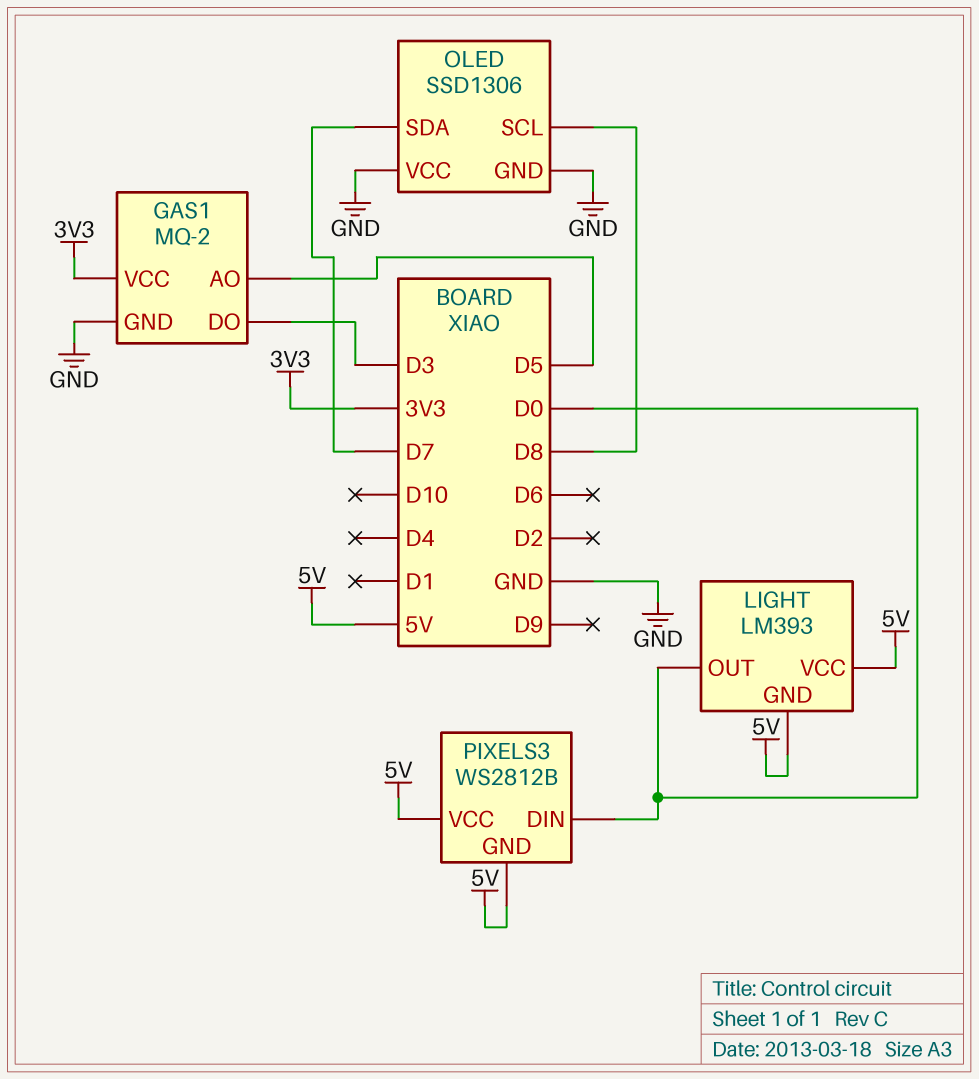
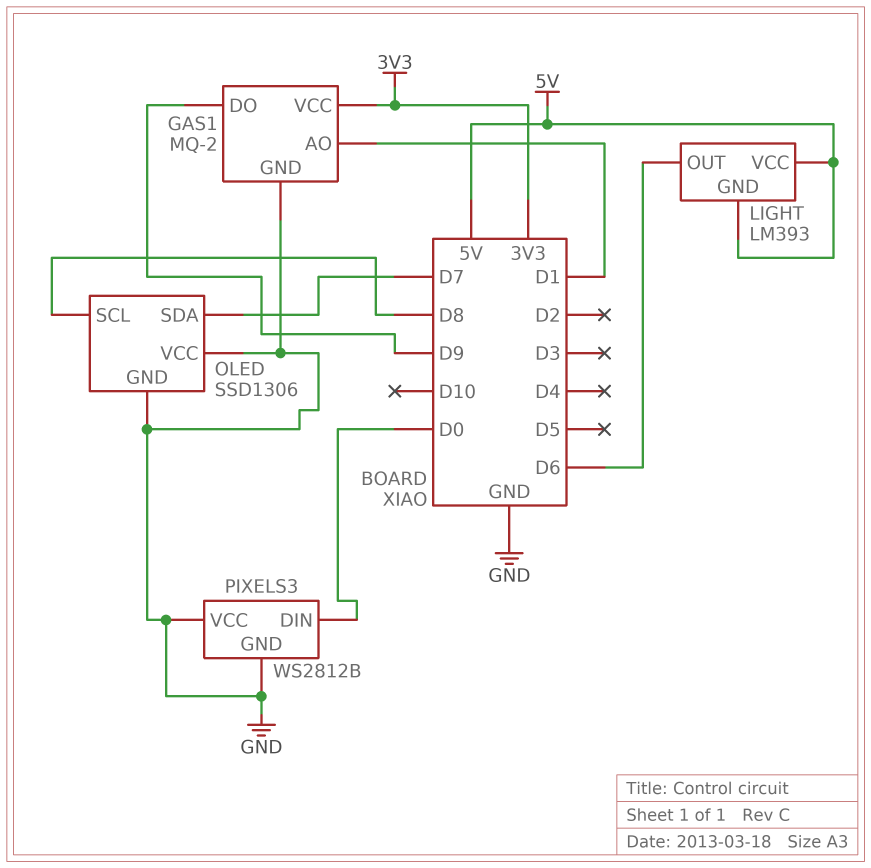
GAS1 pin AO: D5 -> D1
GAS1 pin DO: D3 -> D9
LIGHT pin OUT: D0 -> D6
PIXELS3 pin GND: 5V -> GND
PIXELS3 pin VCC: 5V -> GND

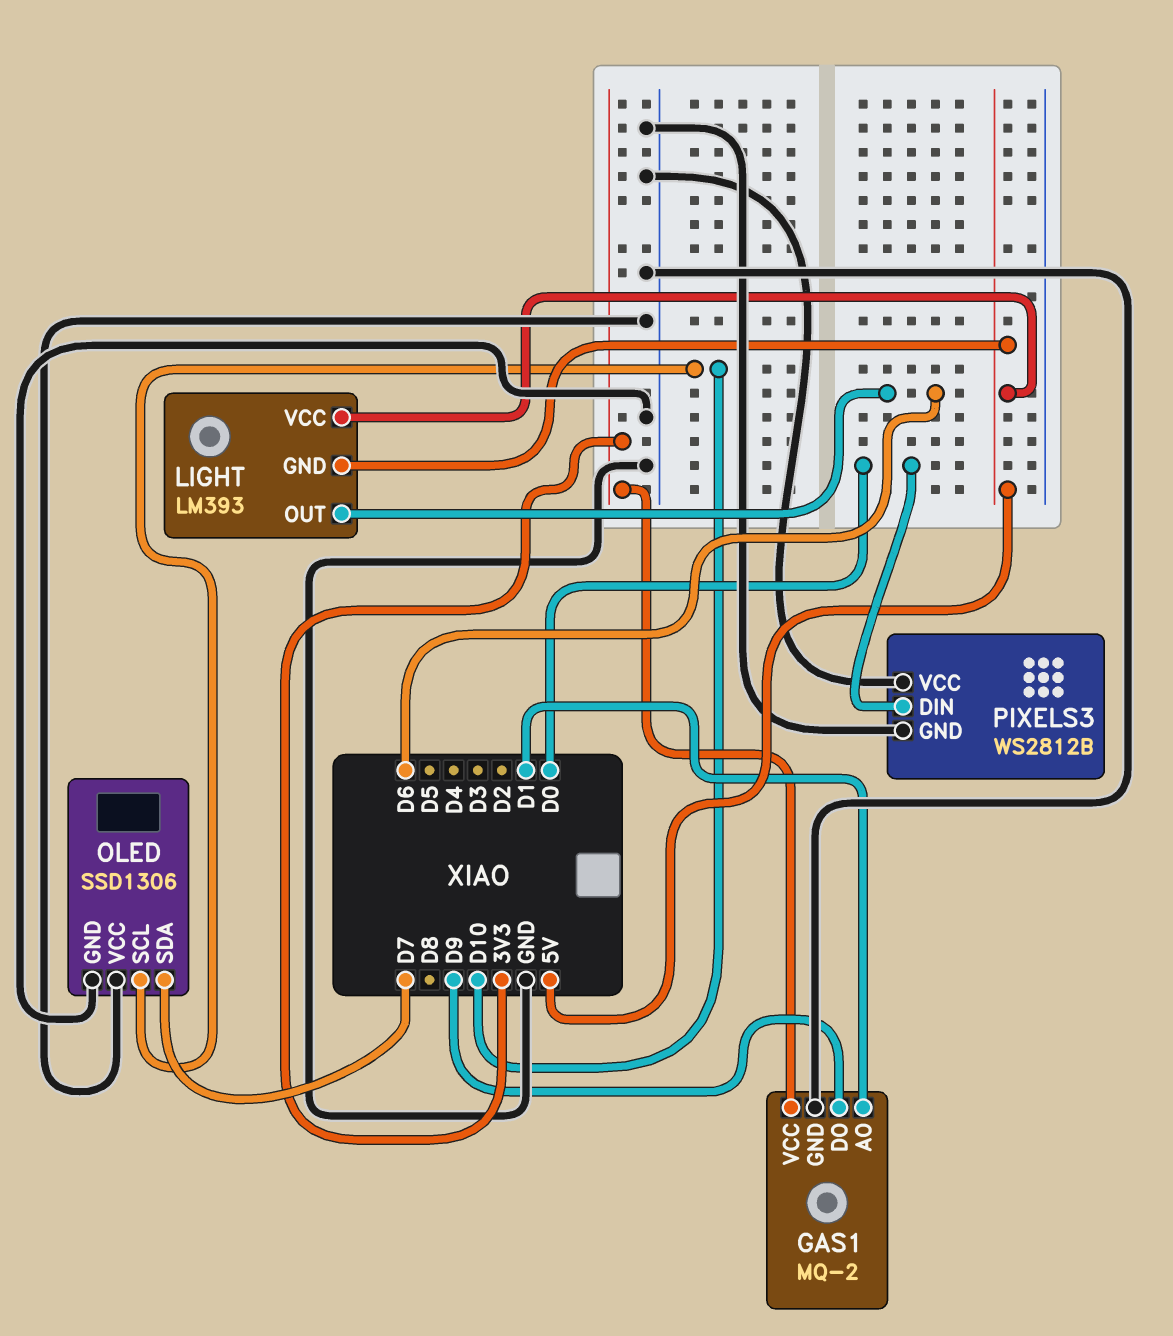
OLED pin SCL: D8 -> D10

